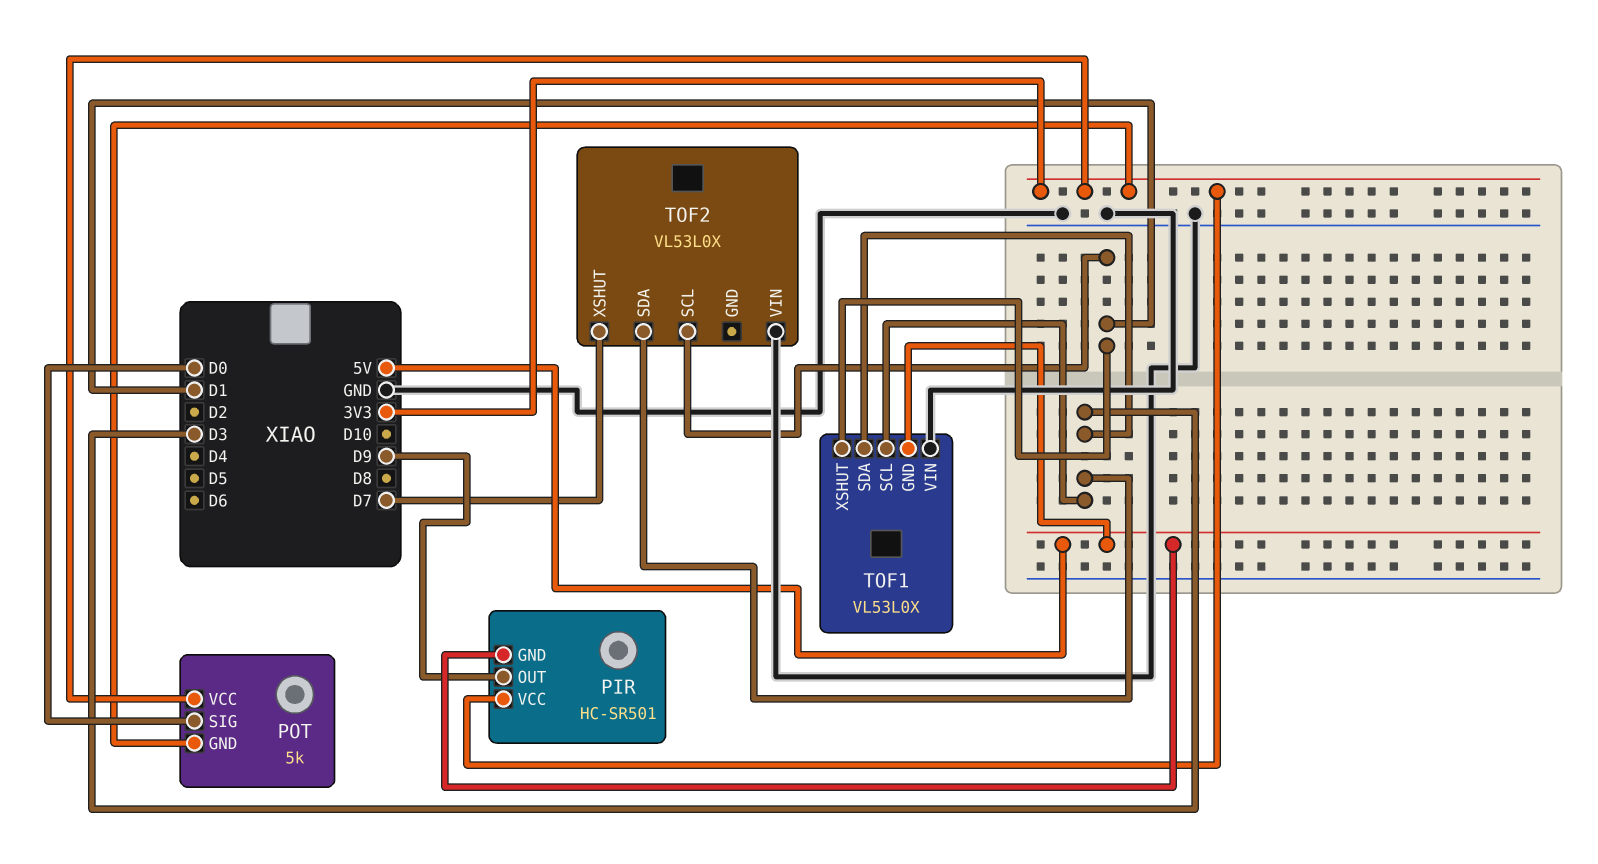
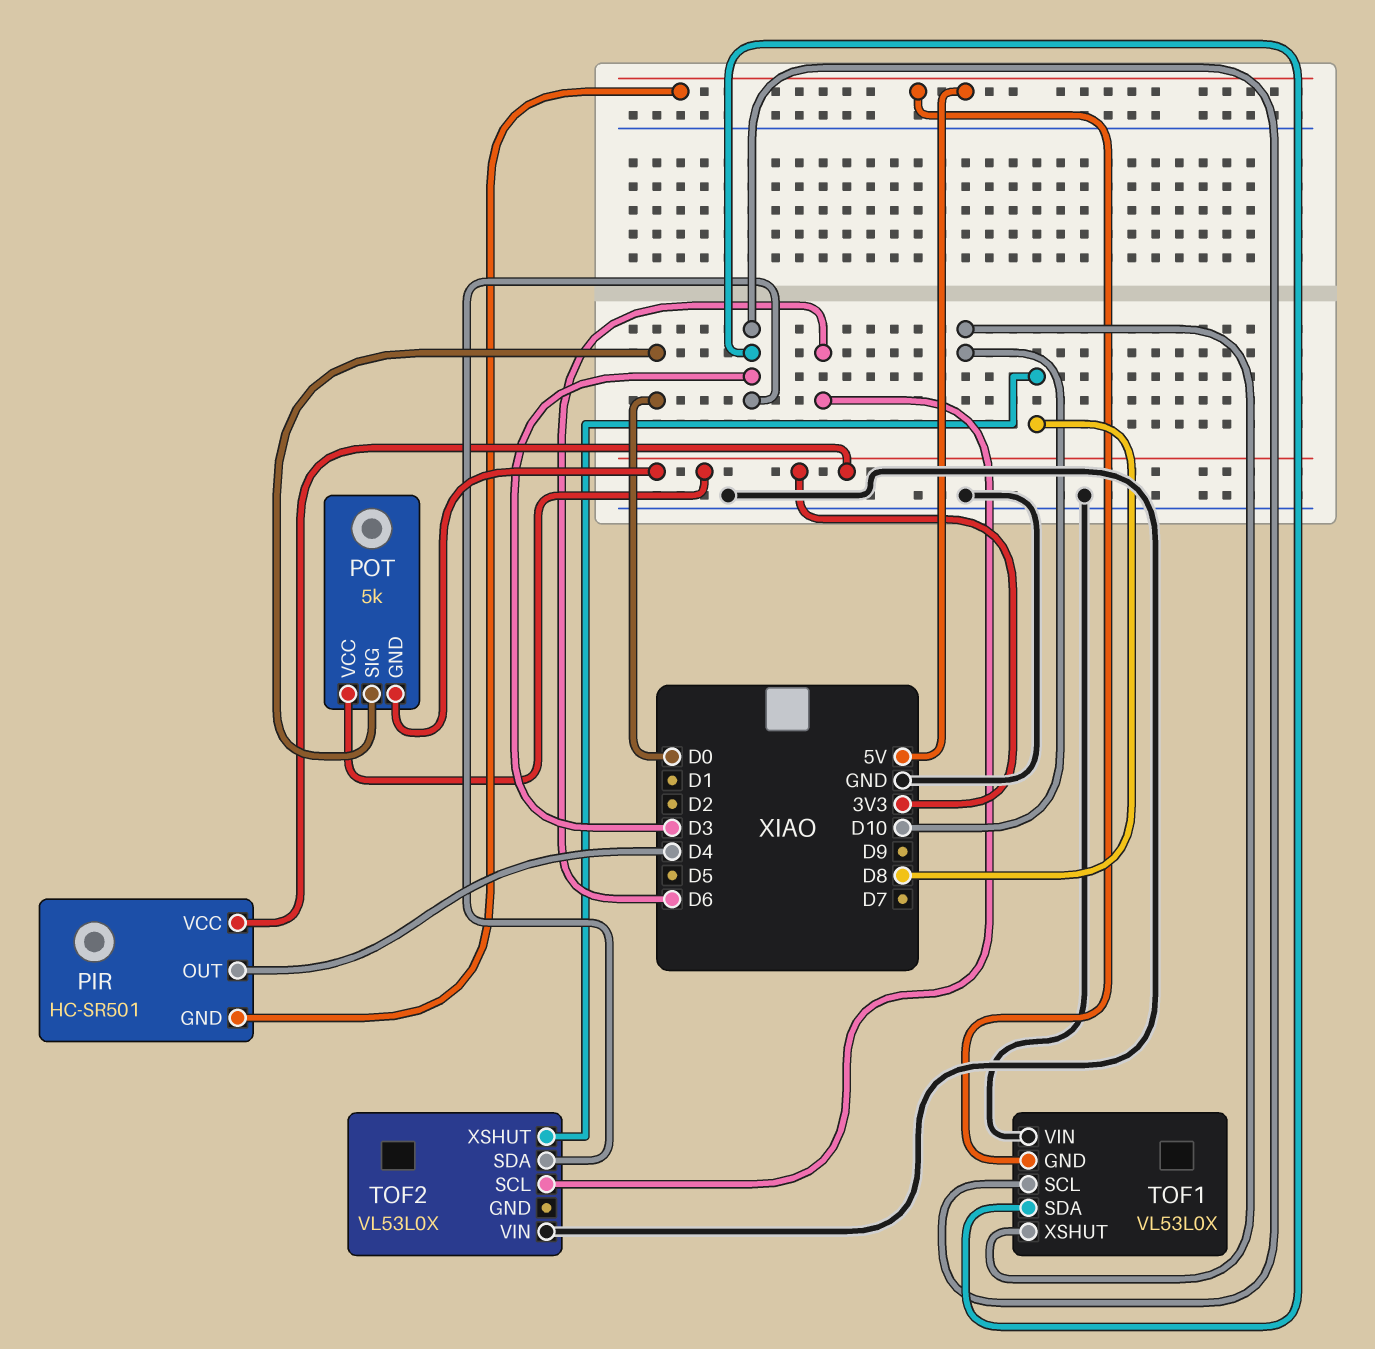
PIR pin OUT: D9 -> D4
TOF1 pin XSHUT: D1 -> D10
TOF2 pin SCL: D1 -> D6
TOF2 pin XSHUT: D7 -> D8

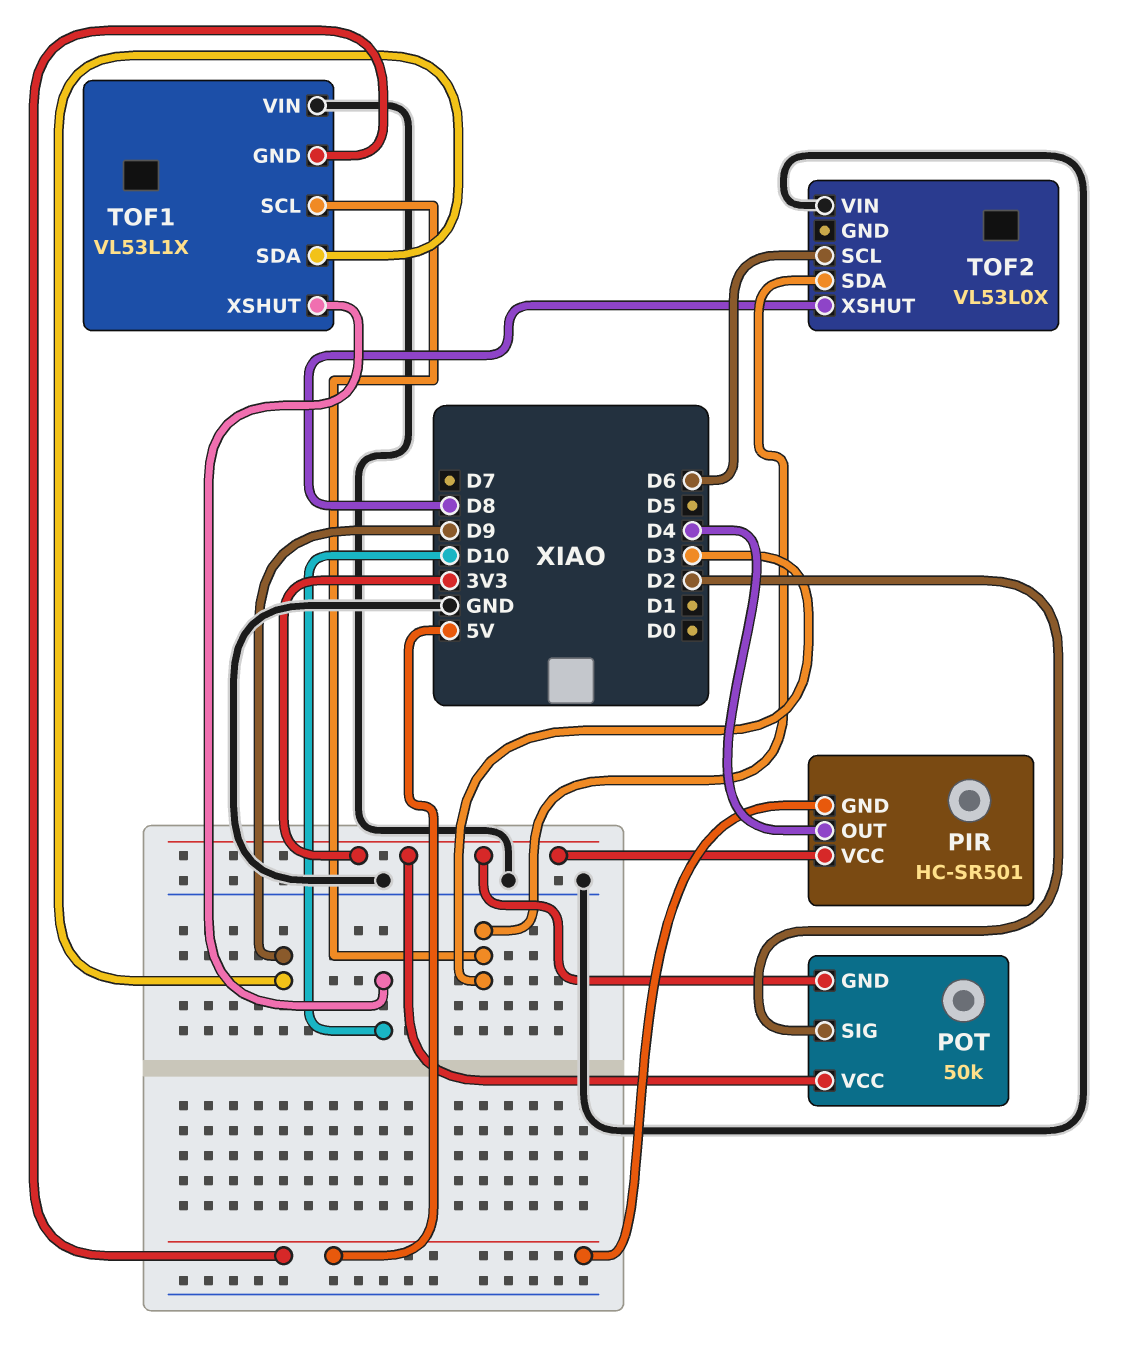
POT: 5k -> 50k
POT pin SIG: D0 -> D2
TOF1: VL53L0X -> VL53L1X
TOF1 pin SDA: D3 -> D9

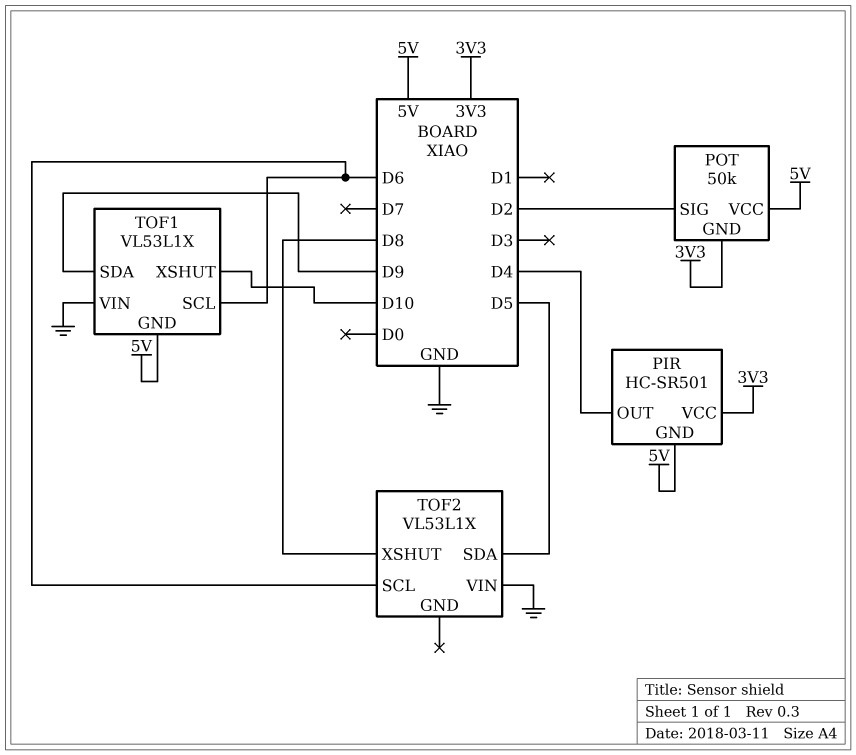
POT pin VCC: 3V3 -> 5V
TOF1 pin SCL: D3 -> D6
TOF2: VL53L0X -> VL53L1X
TOF2 pin SDA: D3 -> D5

